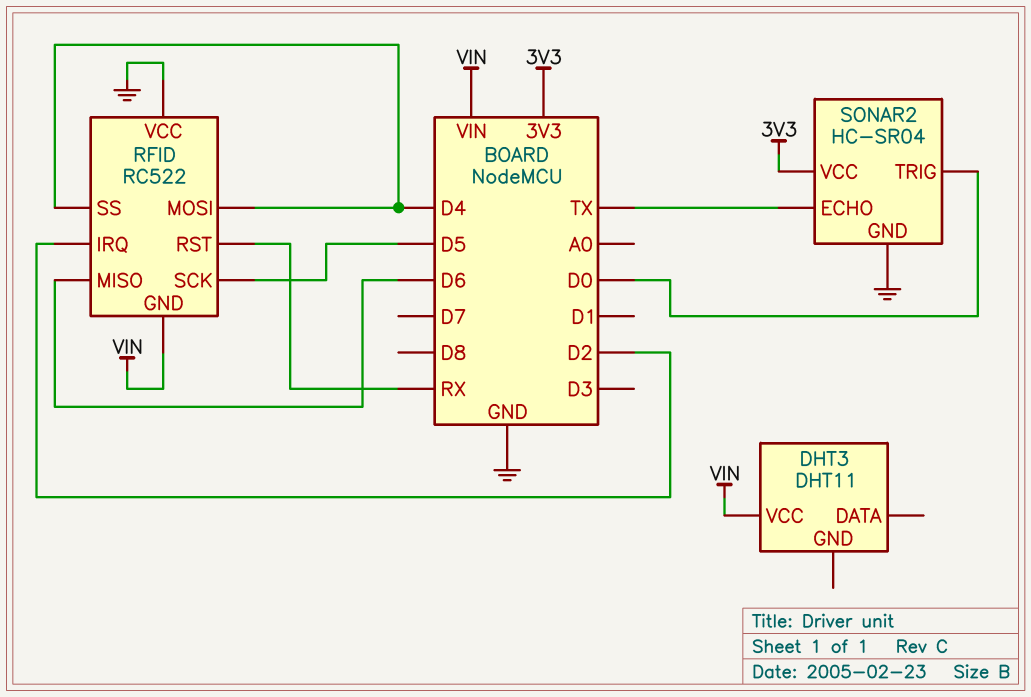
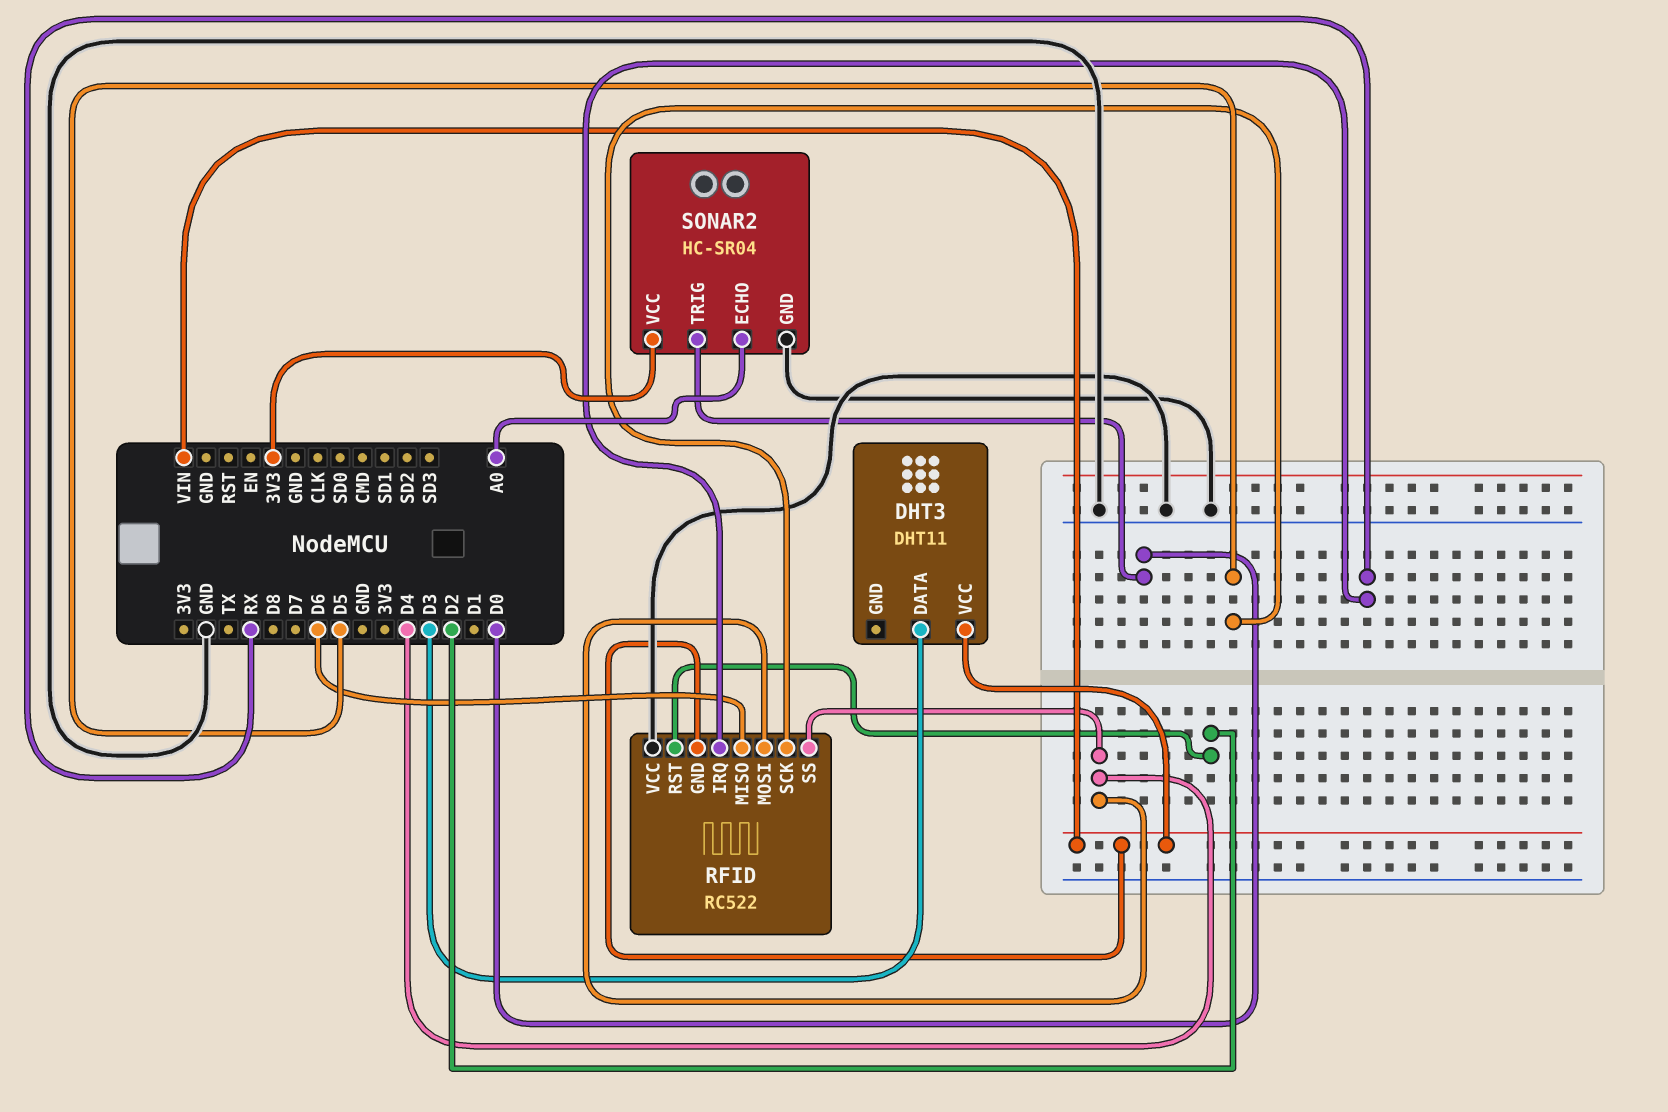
DHT3 pin DATA: none -> D3
RFID pin IRQ: D2 -> RX
RFID pin RST: RX -> D2
SONAR2 pin ECHO: TX -> A0

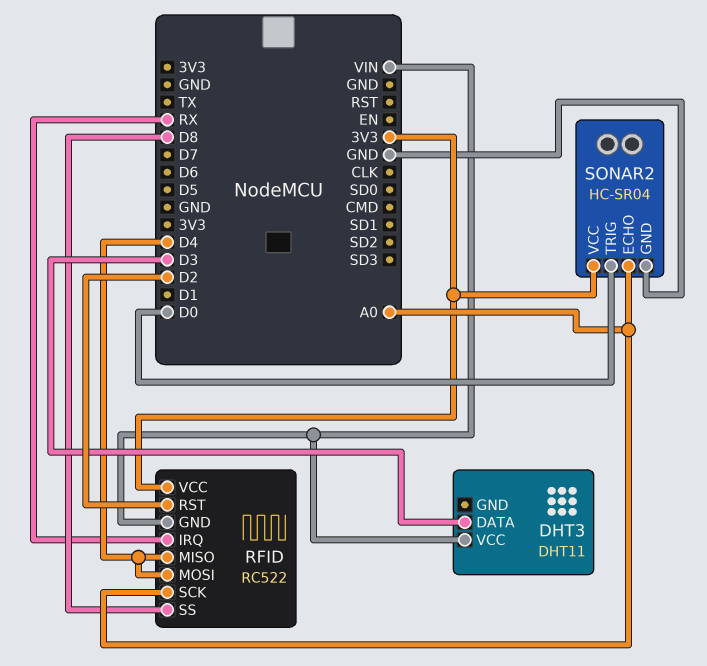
RFID pin MISO: D6 -> D4
RFID pin SCK: D5 -> A0
RFID pin SS: D4 -> D8
RFID pin VCC: GND -> 3V3

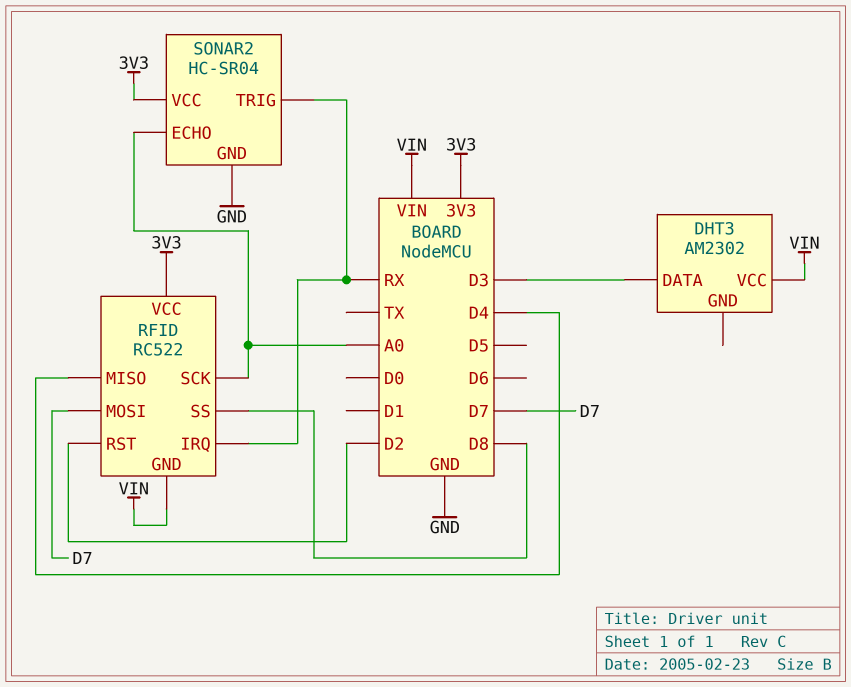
DHT3: DHT11 -> AM2302
RFID pin MOSI: D4 -> D7
SONAR2 pin TRIG: D0 -> RX

